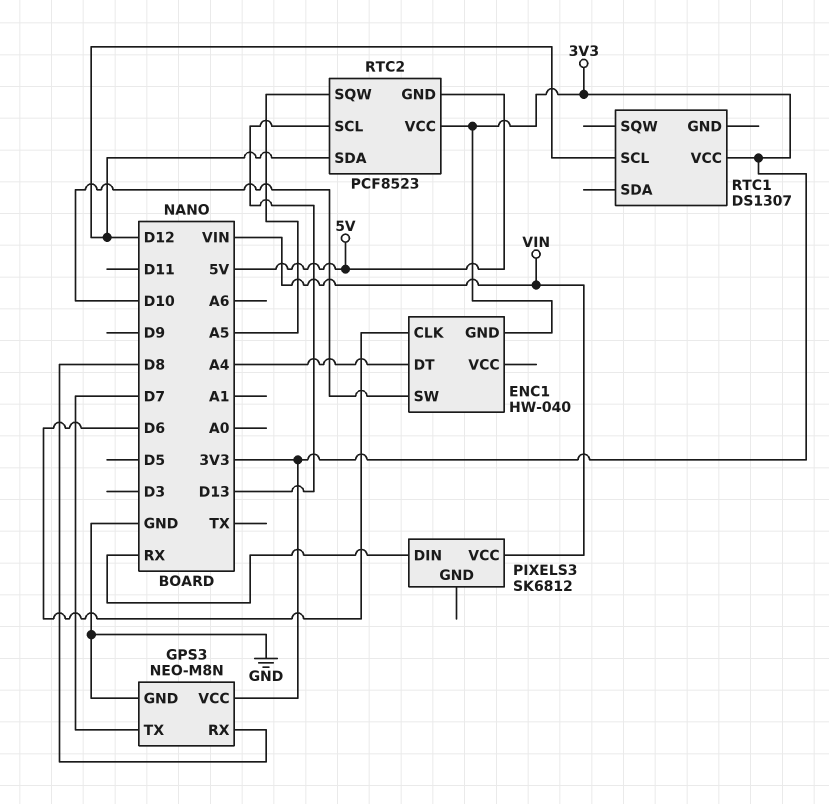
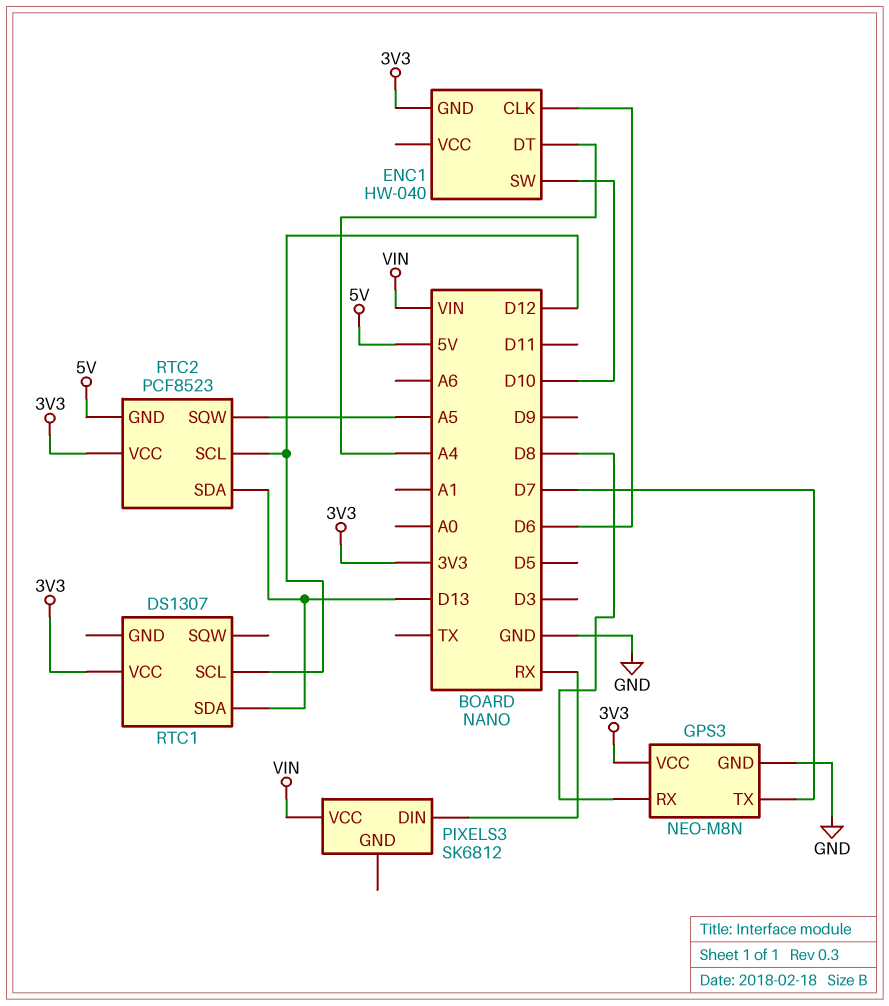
RTC1 pin SDA: none -> D13
RTC2 pin SCL: D13 -> D12
RTC2 pin SDA: D12 -> D13

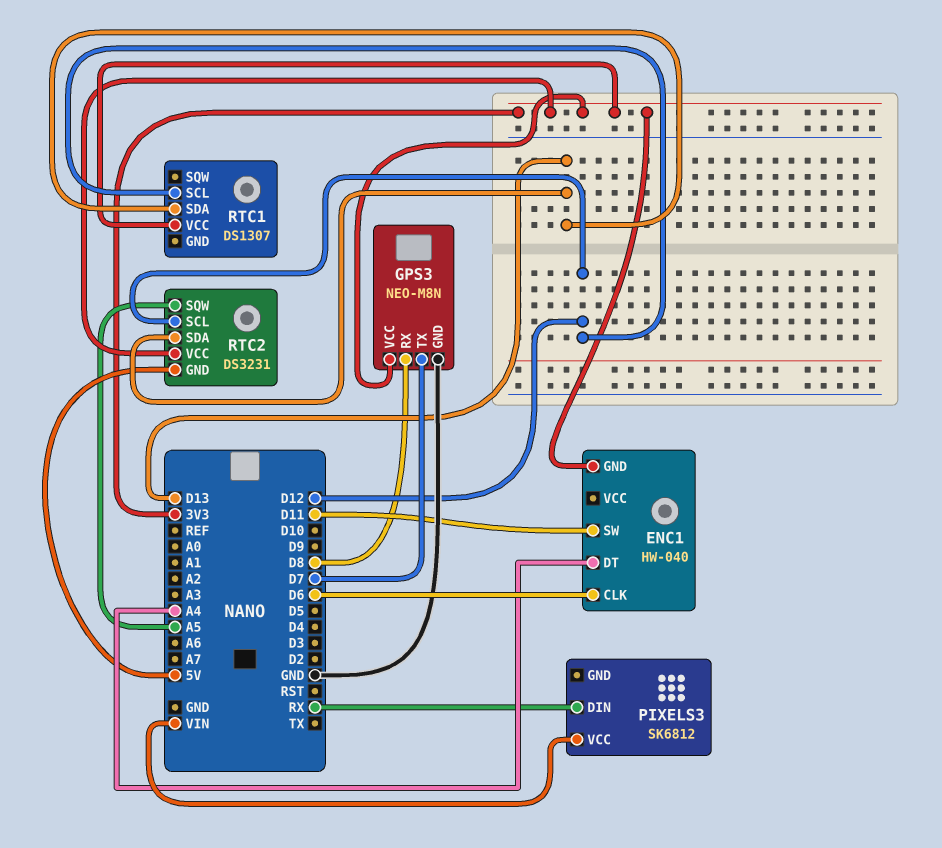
ENC1 pin SW: D10 -> D11
RTC2: PCF8523 -> DS3231

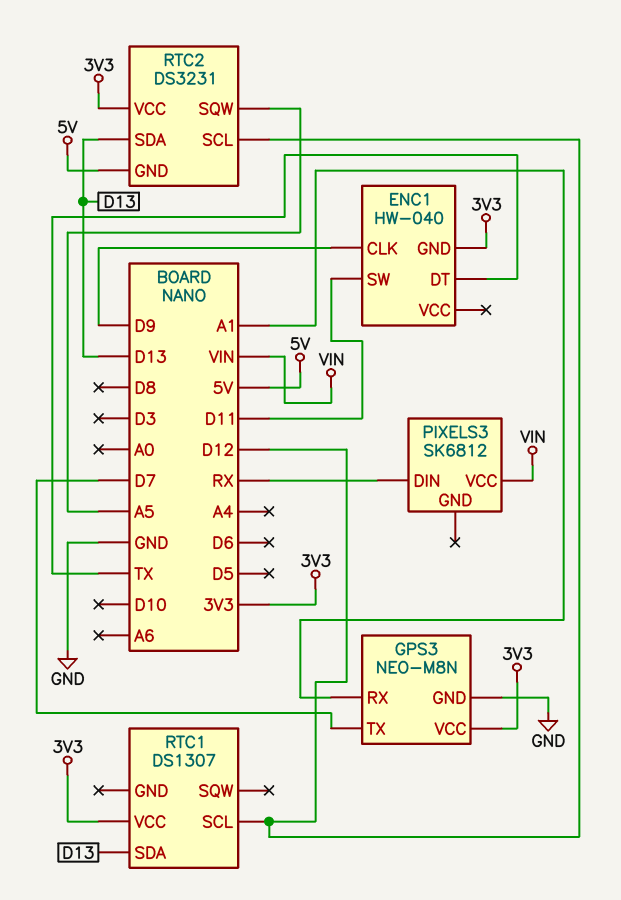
ENC1 pin CLK: D6 -> D9
ENC1 pin DT: A4 -> TX
GPS3 pin RX: D8 -> A1

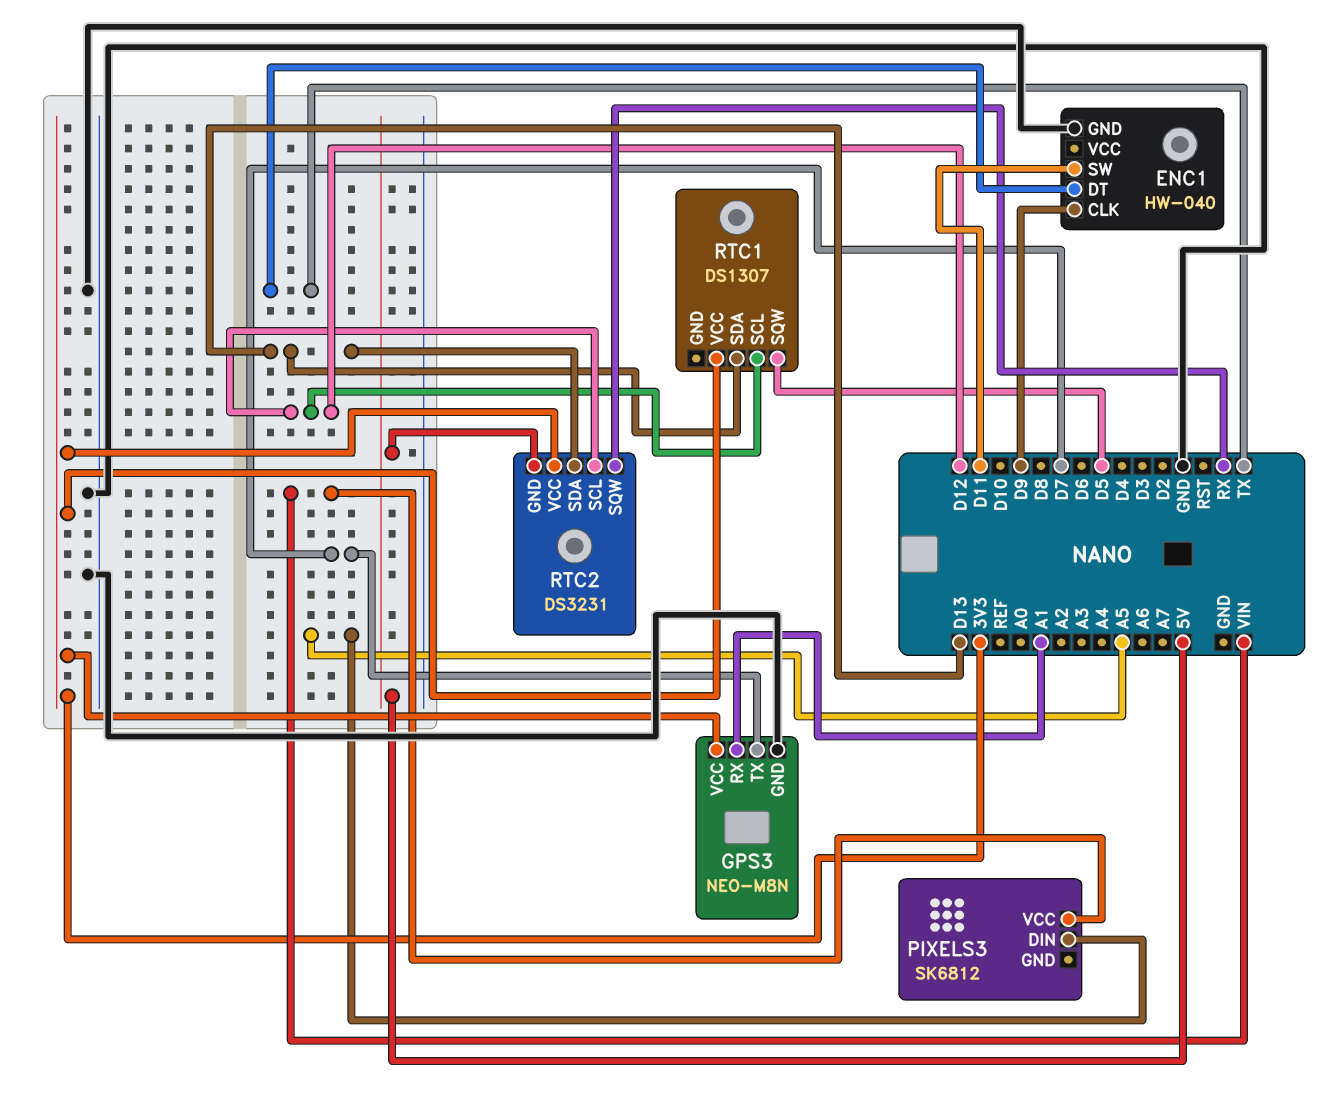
ENC1 pin GND: 3V3 -> GND
PIXELS3 pin DIN: RX -> A5
RTC1 pin SQW: none -> D5
RTC2 pin SQW: A5 -> RX

